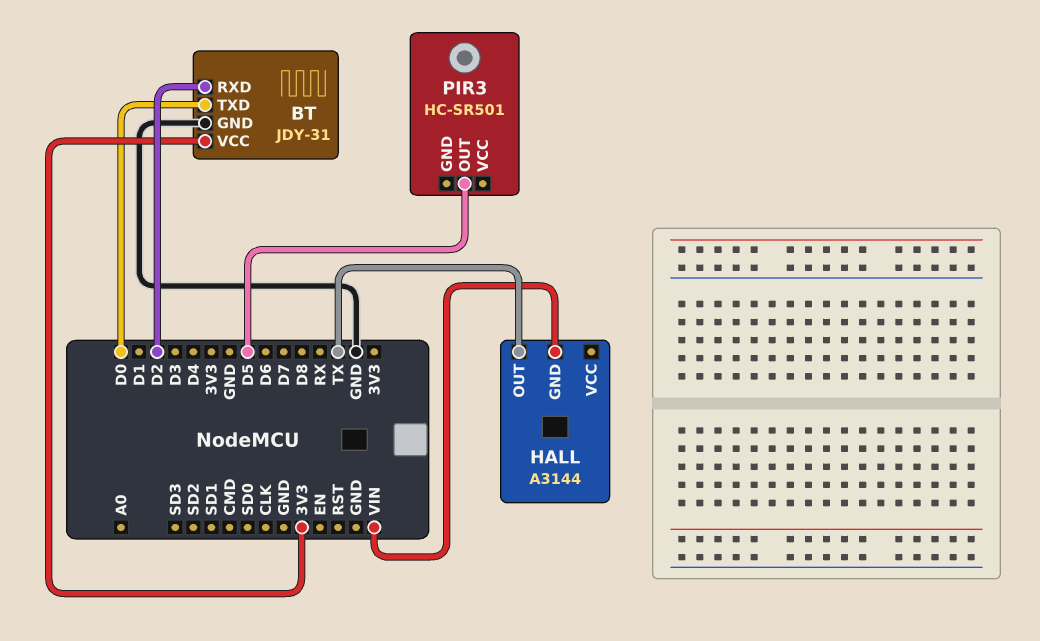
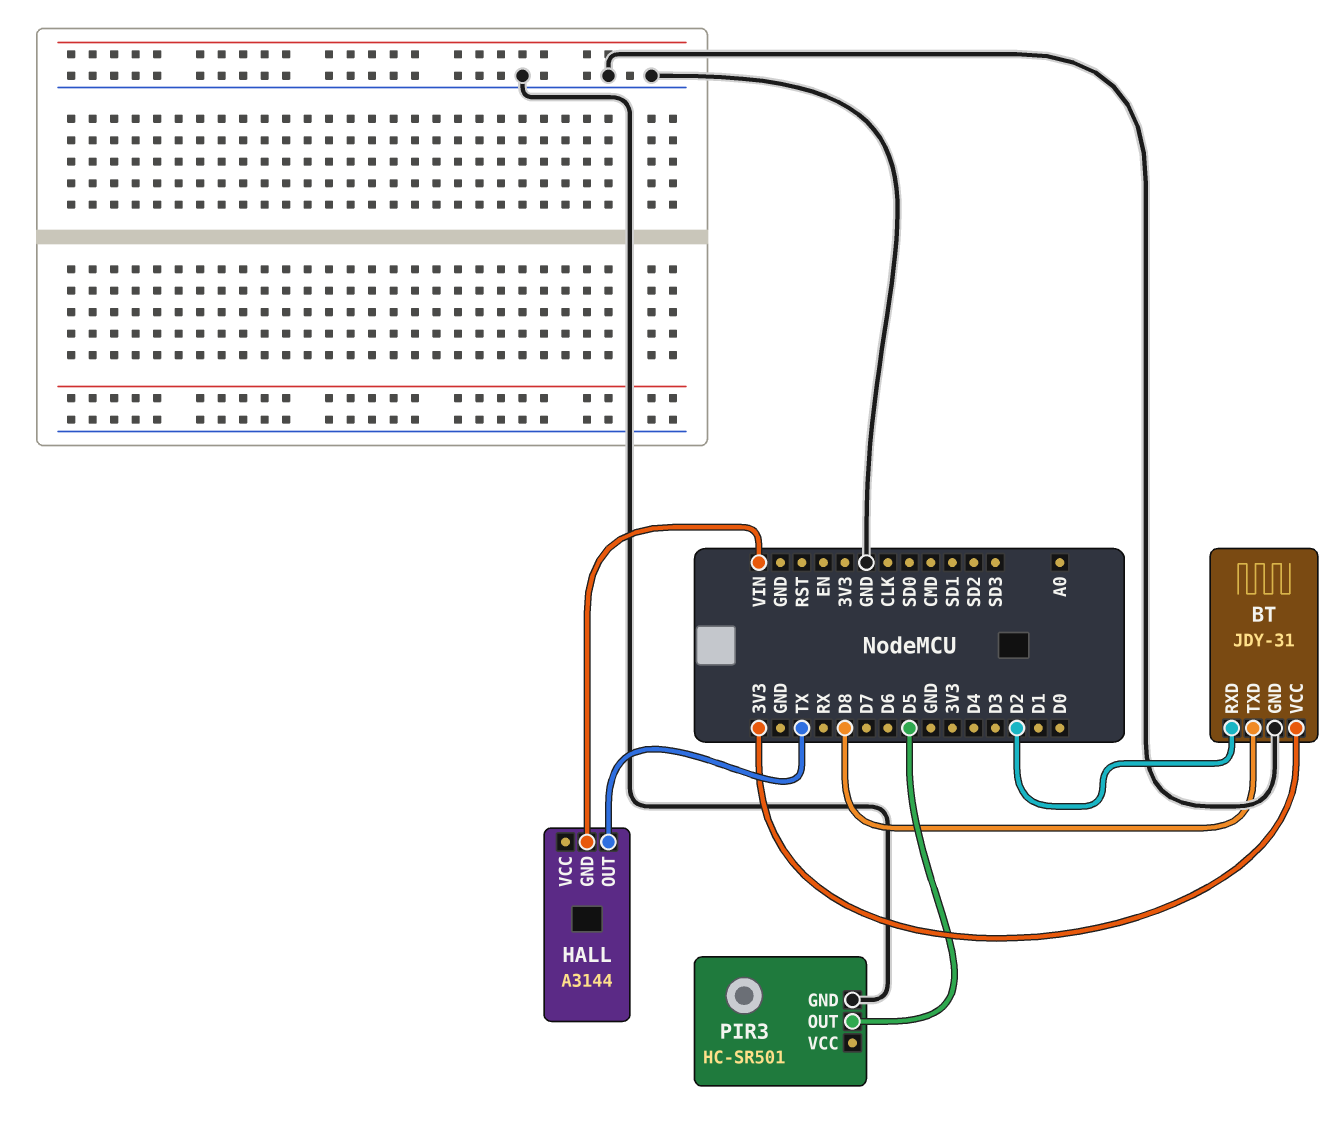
BT pin TXD: D0 -> D8
PIR3 pin GND: none -> GND

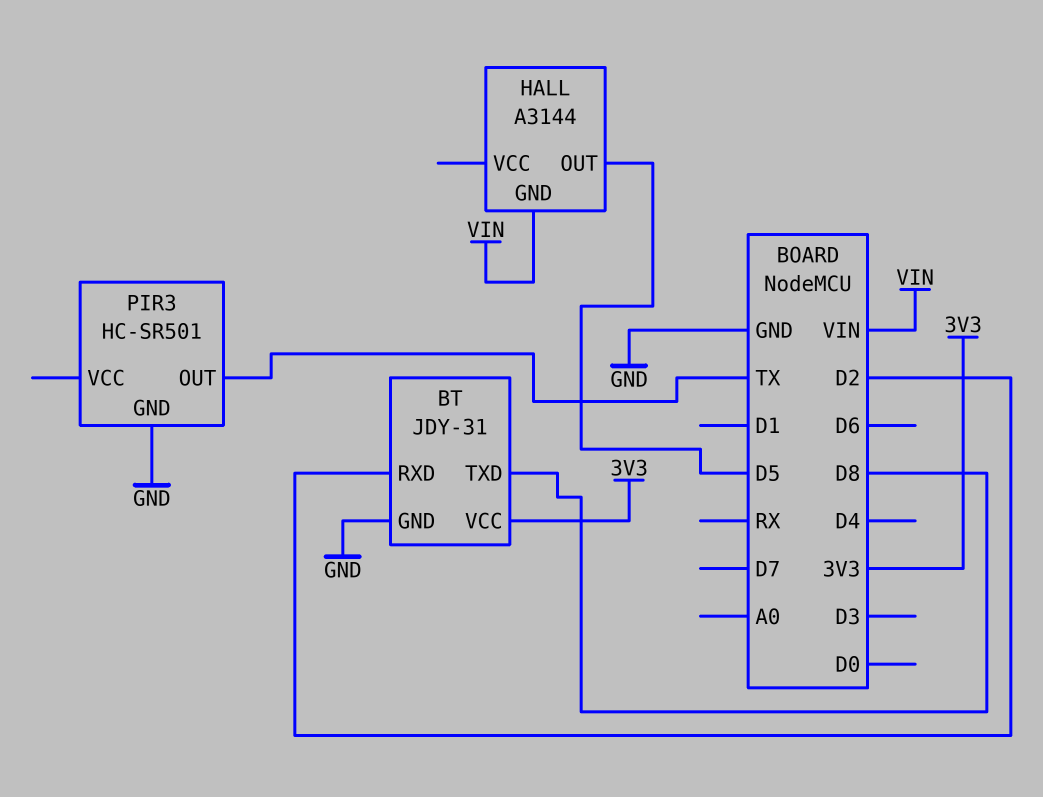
HALL pin OUT: TX -> D5
PIR3 pin OUT: D5 -> TX

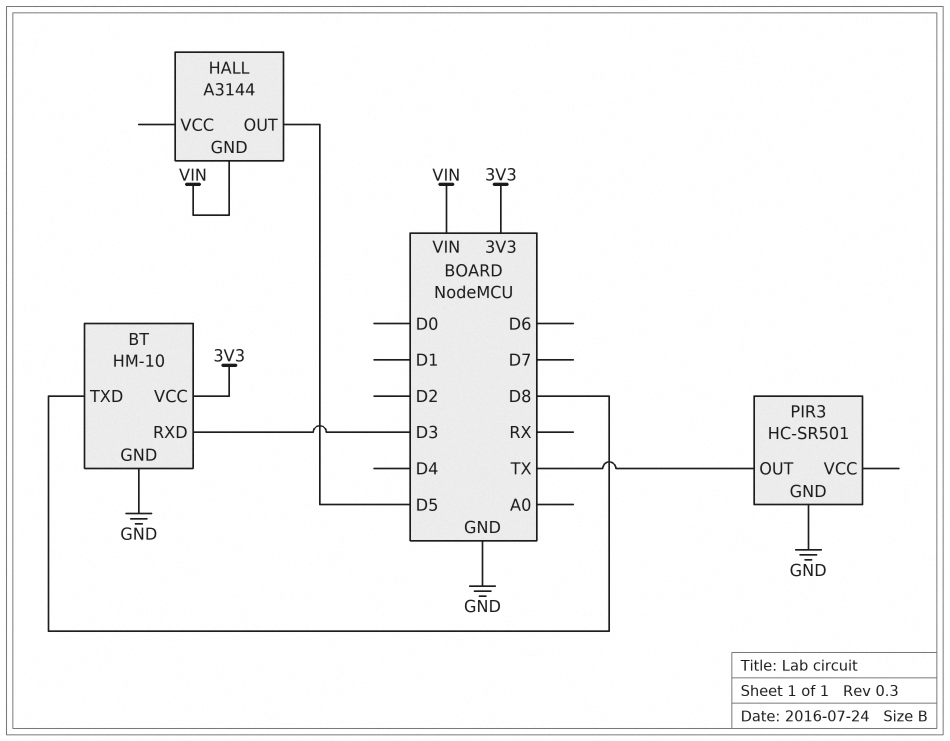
BT: JDY-31 -> HM-10
BT pin RXD: D2 -> D3

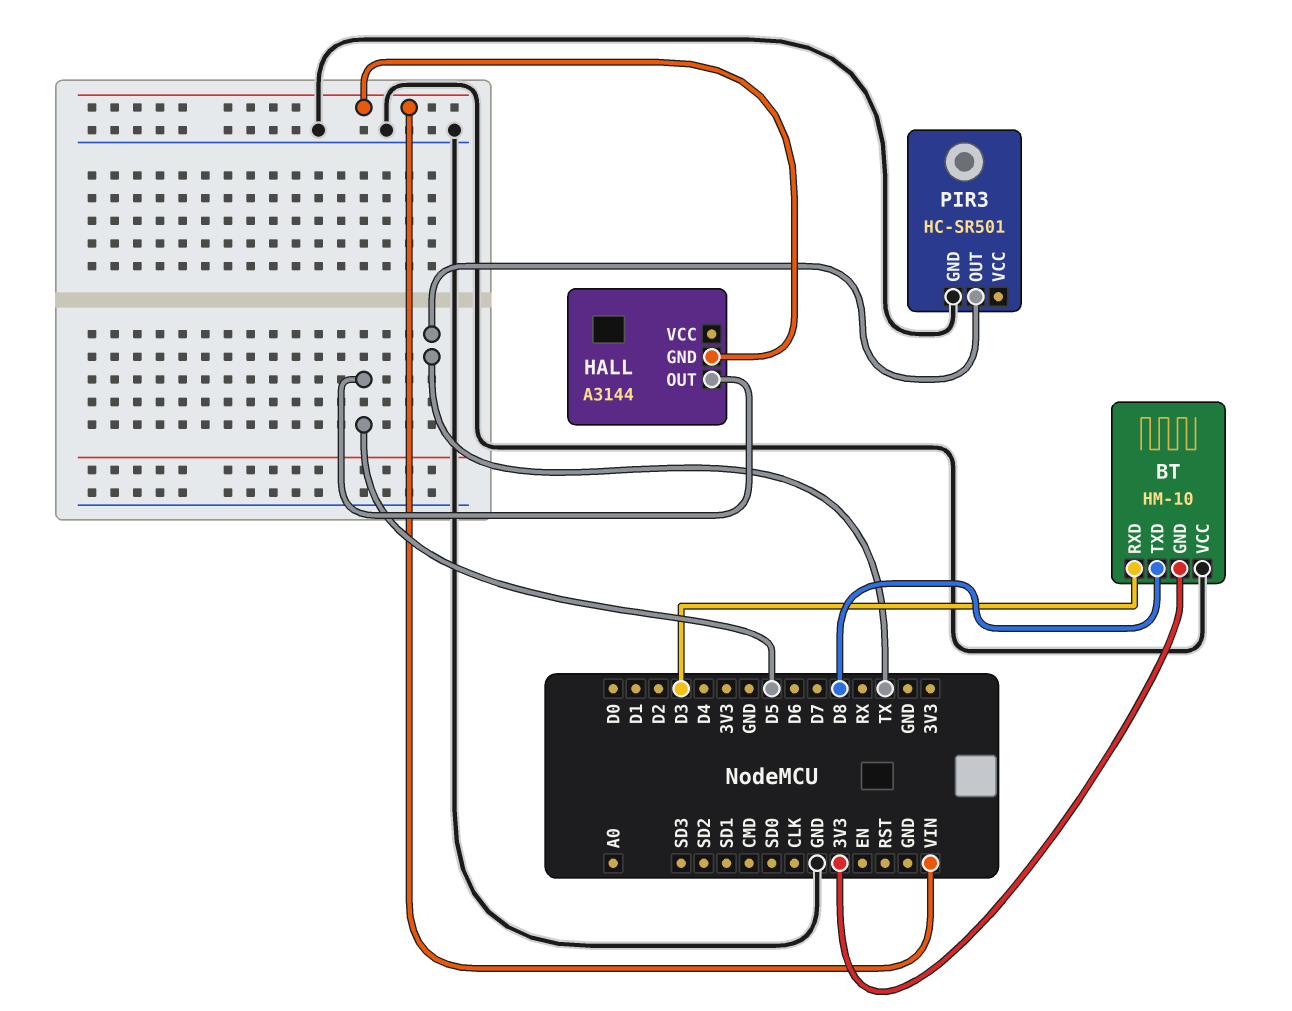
BT pin GND: GND -> 3V3
BT pin VCC: 3V3 -> GND

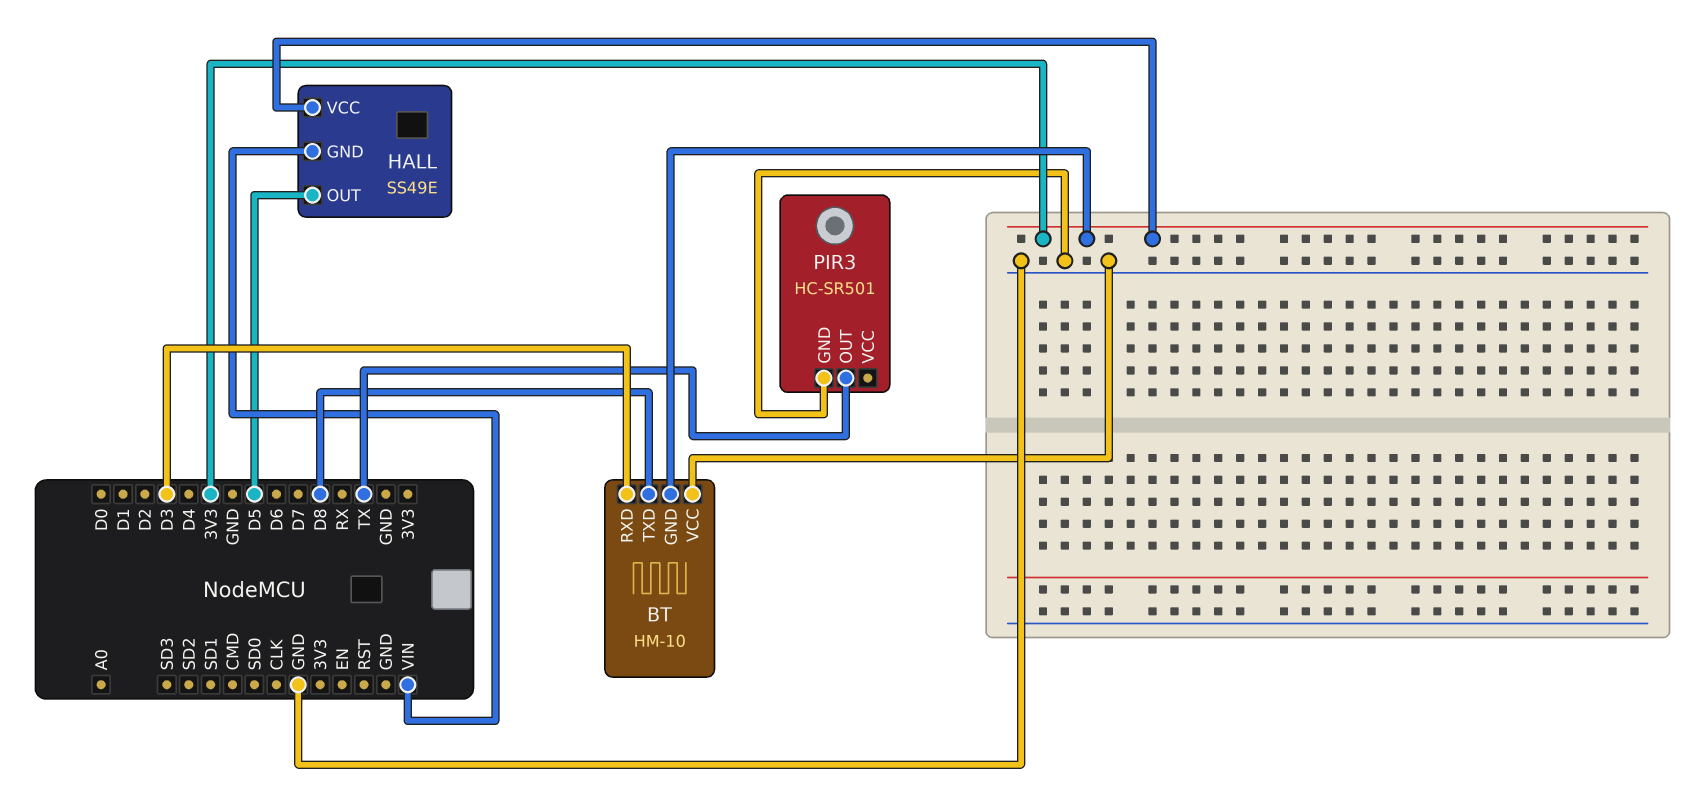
HALL: A3144 -> SS49E
HALL pin VCC: none -> 3V3

